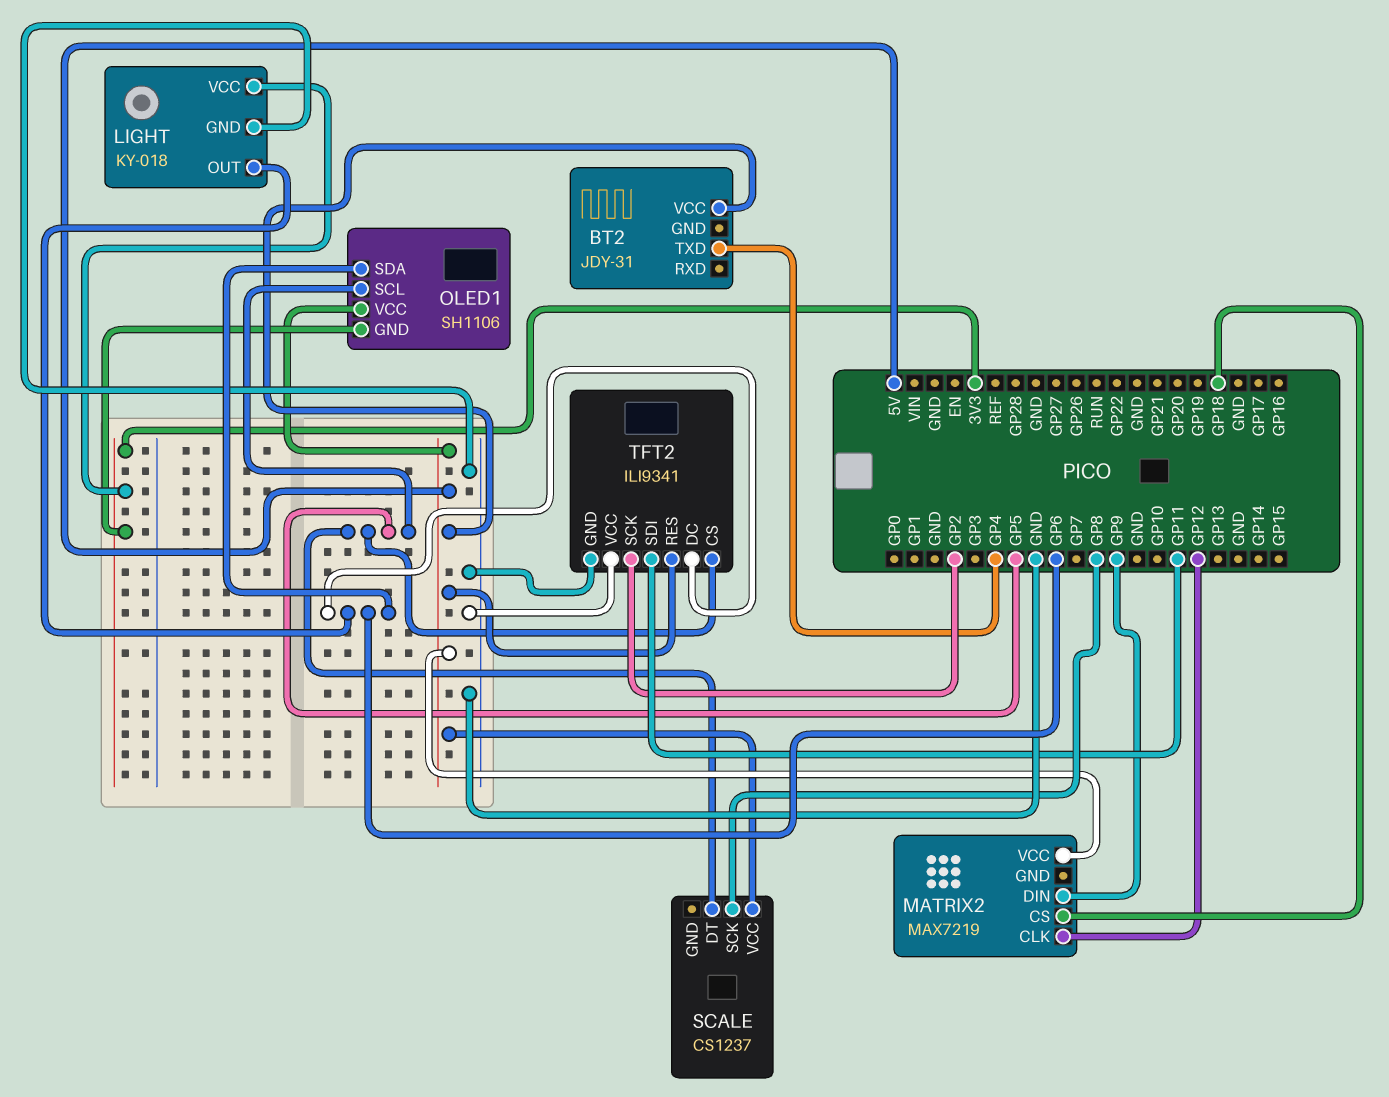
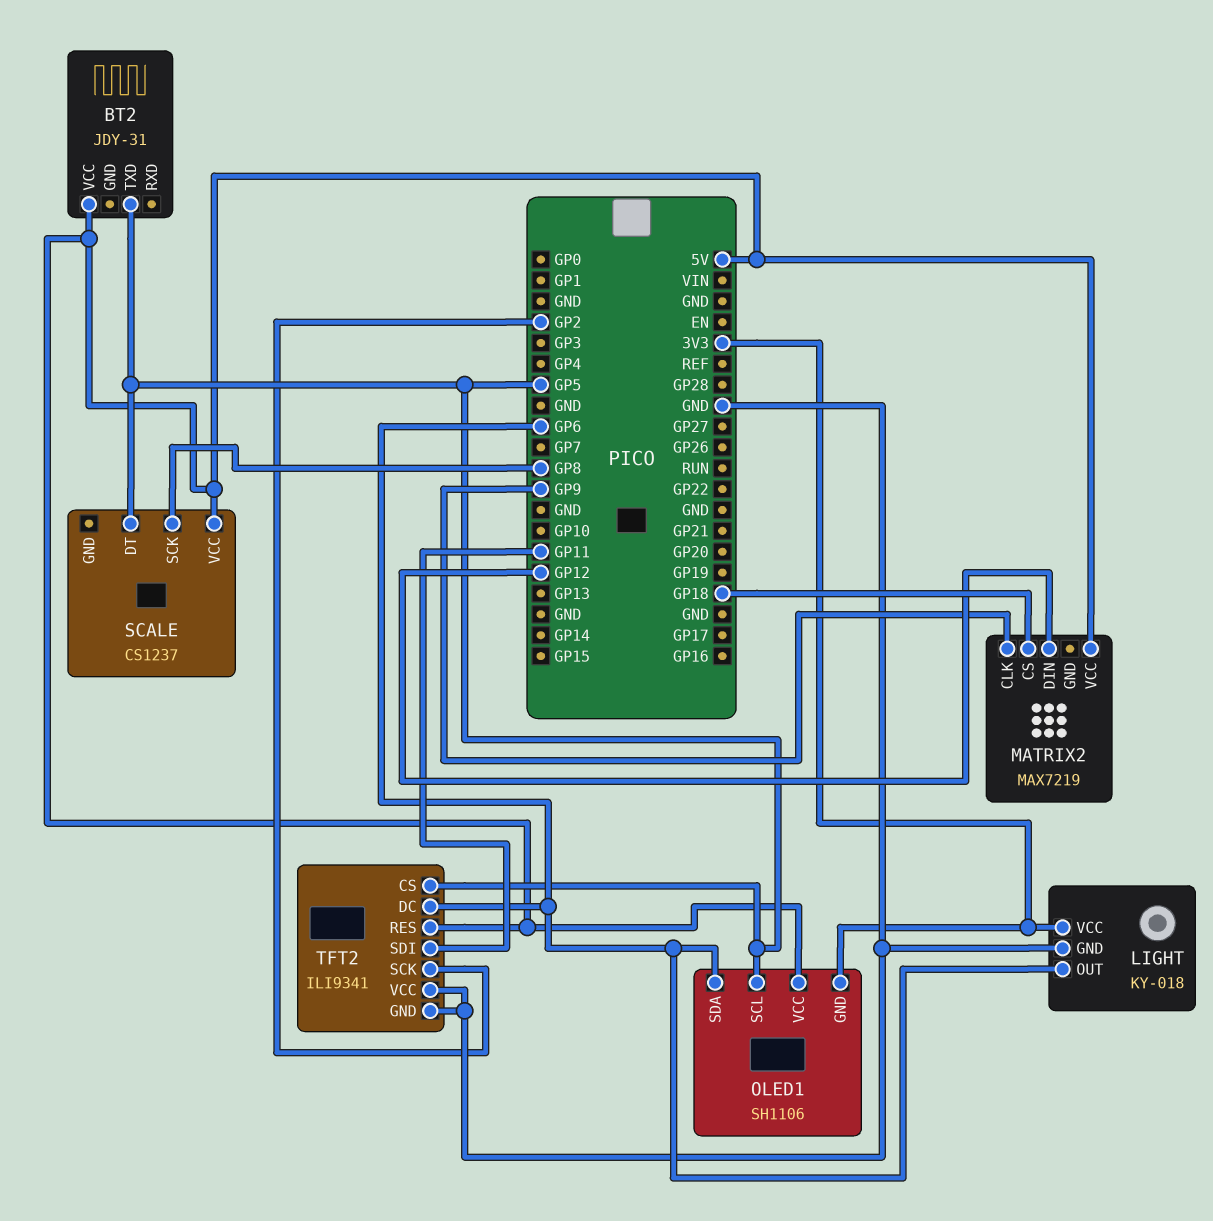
BT2 pin TXD: GP4 -> GP5
MATRIX2 pin CLK: GP12 -> GP9
MATRIX2 pin DIN: GP9 -> GP12

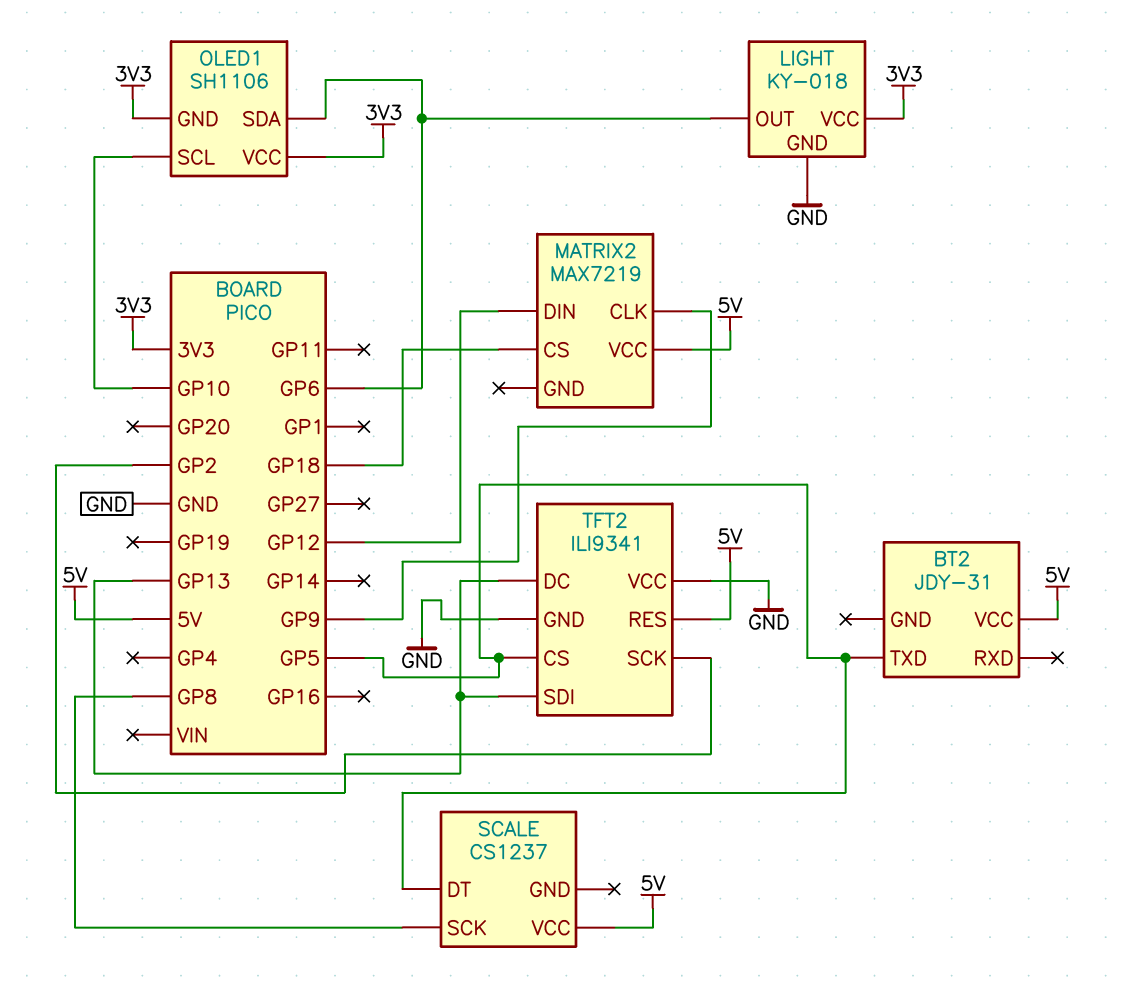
OLED1 pin SCL: GP5 -> GP10
OLED1 pin VCC: 5V -> 3V3
TFT2 pin DC: GP6 -> GP13
TFT2 pin SDI: GP11 -> GP13

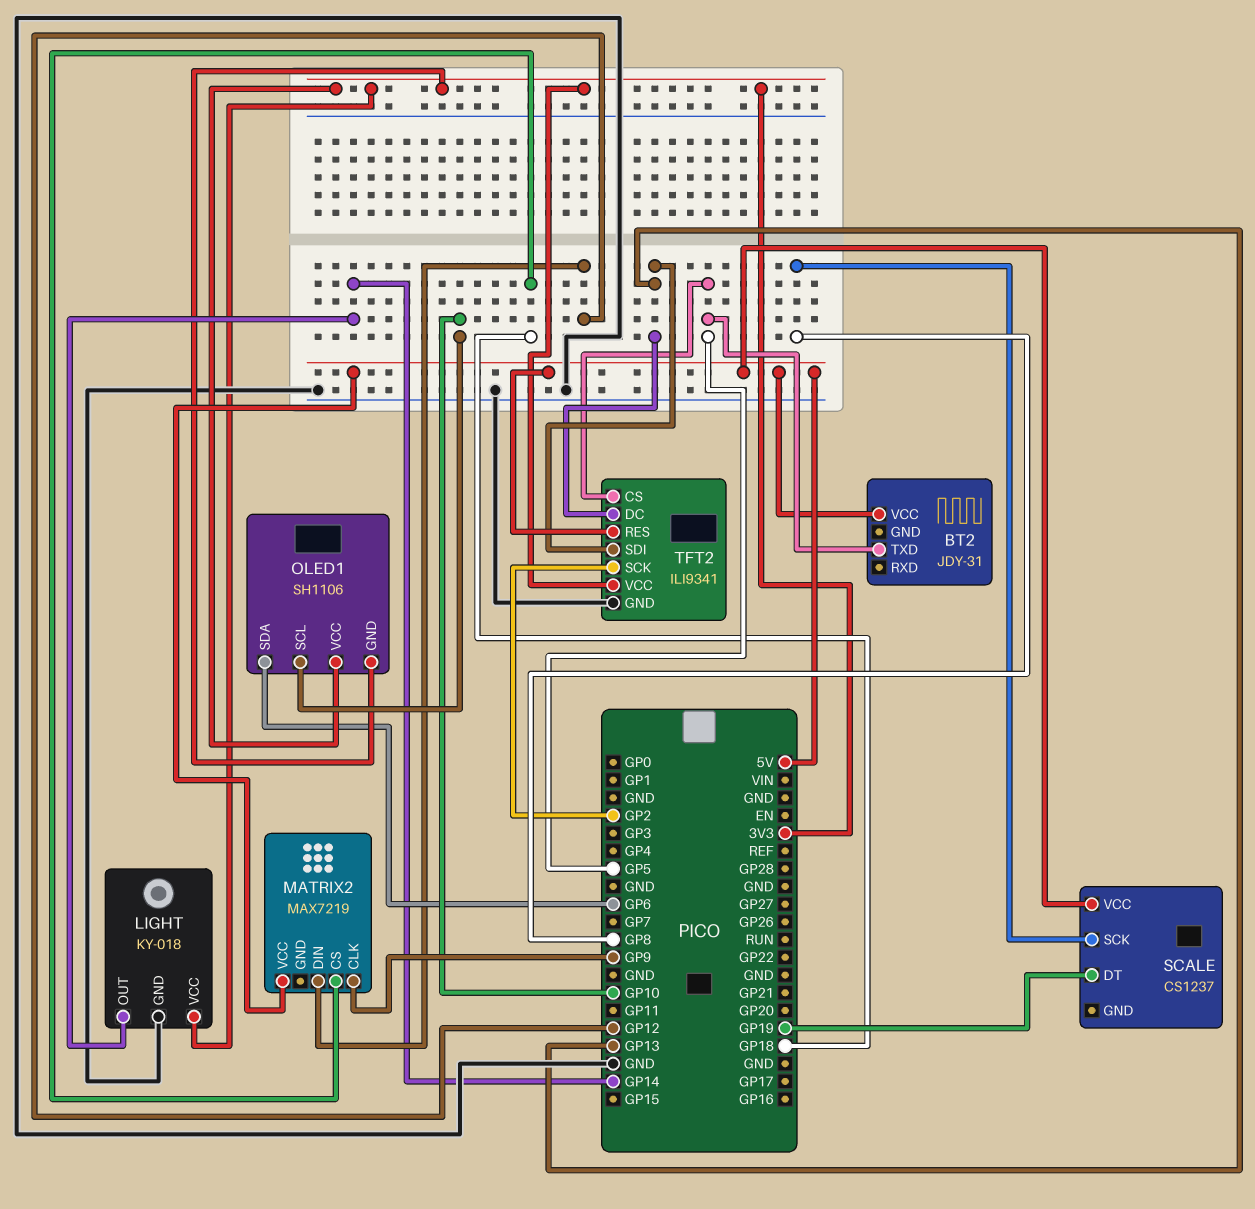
LIGHT pin OUT: GP6 -> GP14
SCALE pin DT: GP5 -> GP19
TFT2 pin VCC: GND -> 3V3

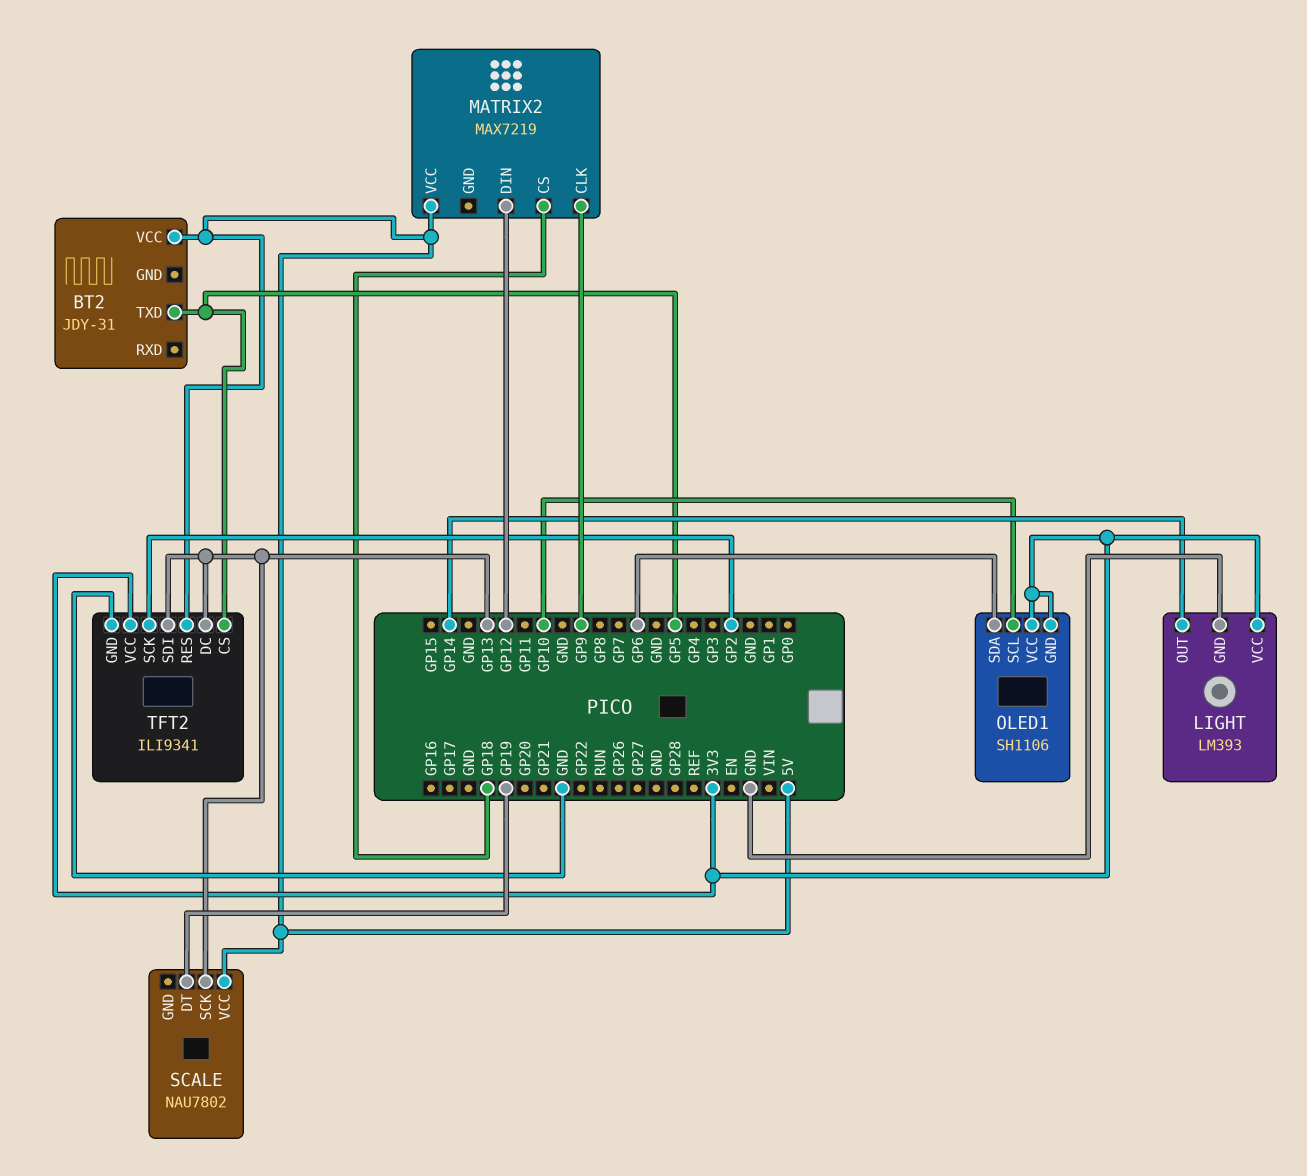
LIGHT: KY-018 -> LM393
SCALE: CS1237 -> NAU7802
SCALE pin SCK: GP8 -> GP13

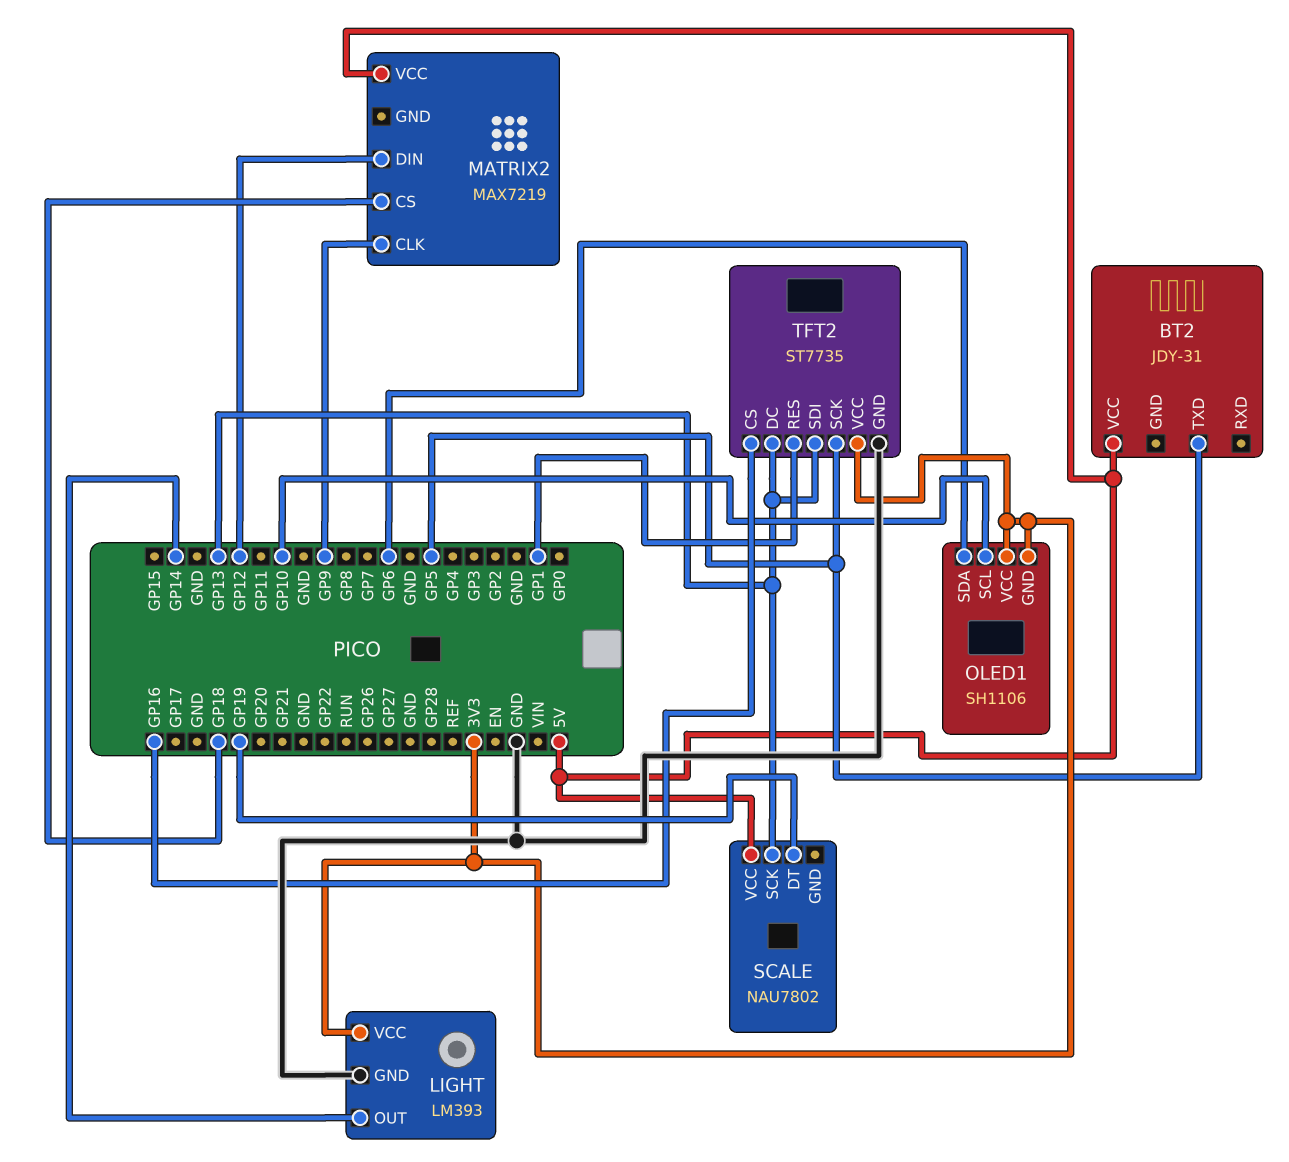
TFT2: ILI9341 -> ST7735
TFT2 pin CS: GP5 -> GP16
TFT2 pin RES: 5V -> GP1
TFT2 pin SCK: GP2 -> GP5

